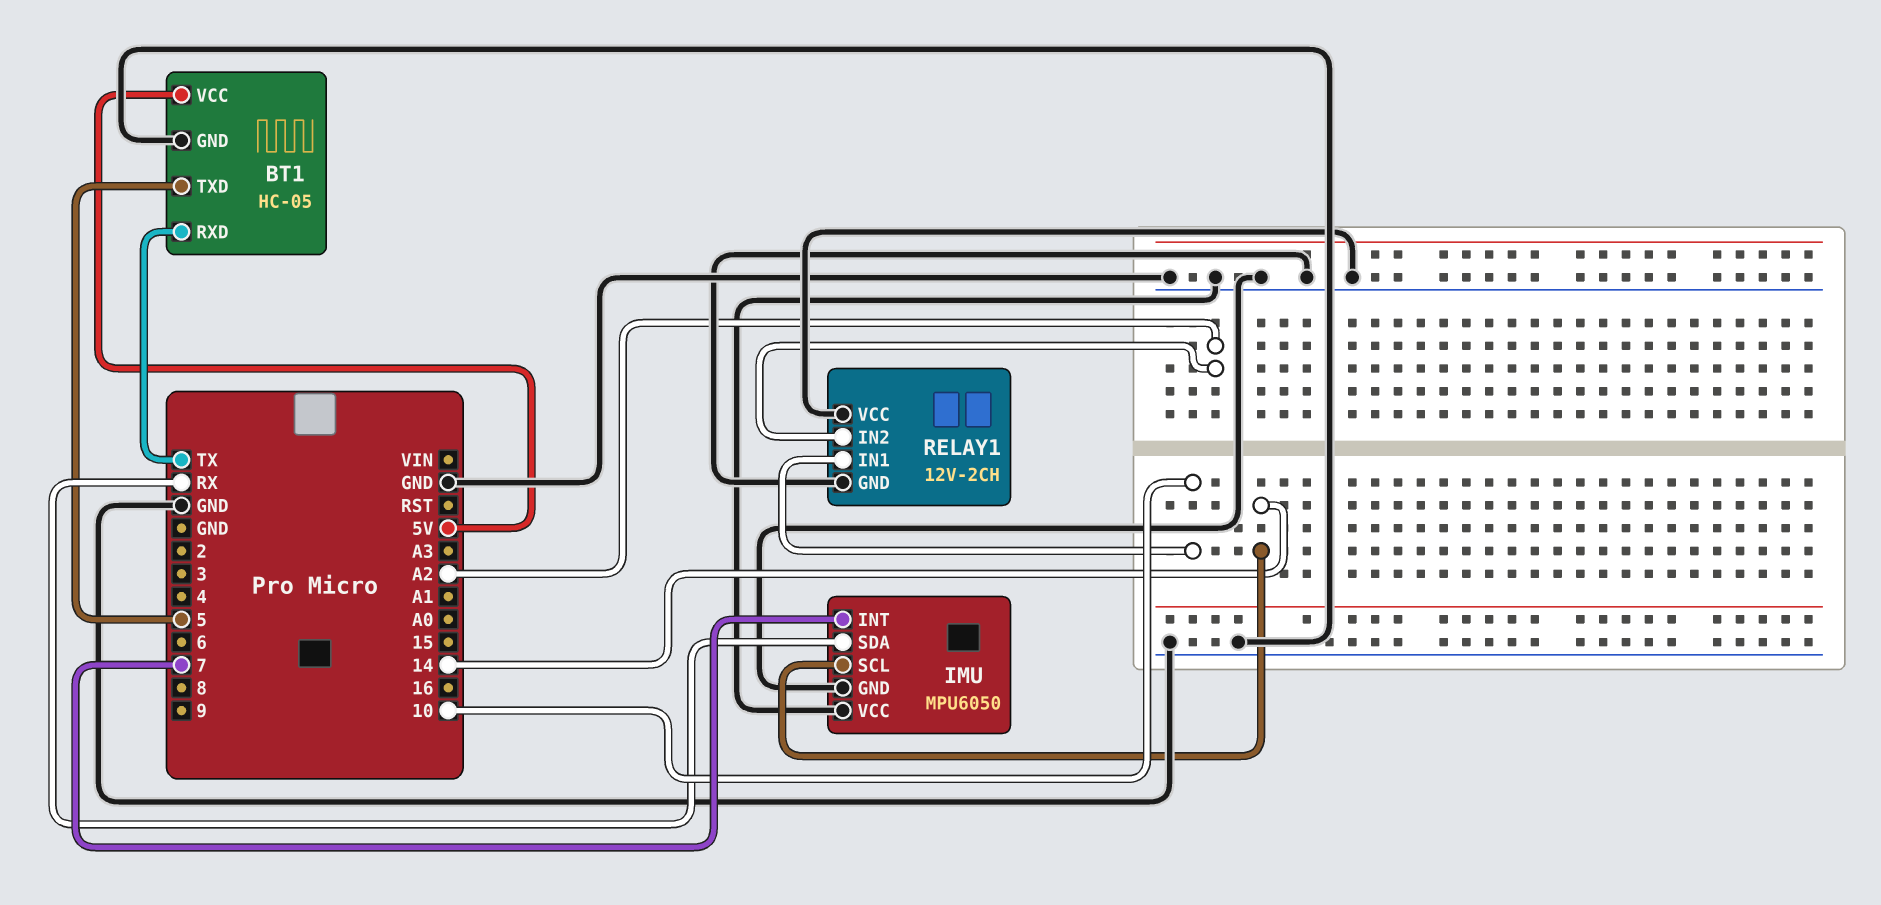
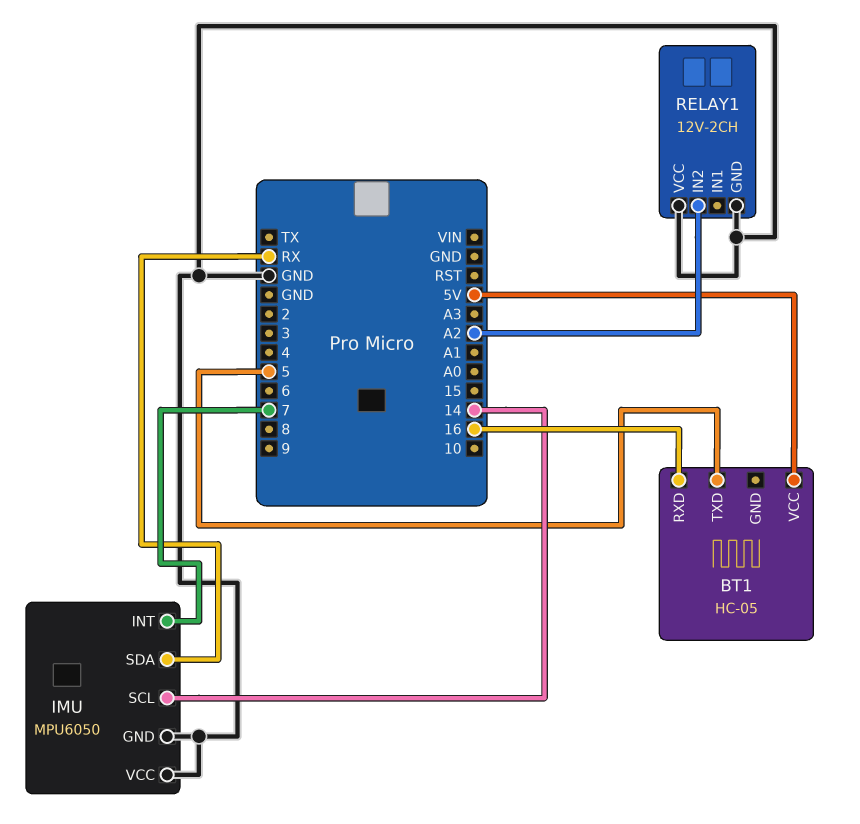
BT1 pin GND: GND -> none
BT1 pin RXD: TX -> 16
RELAY1 pin IN1: 10 -> none

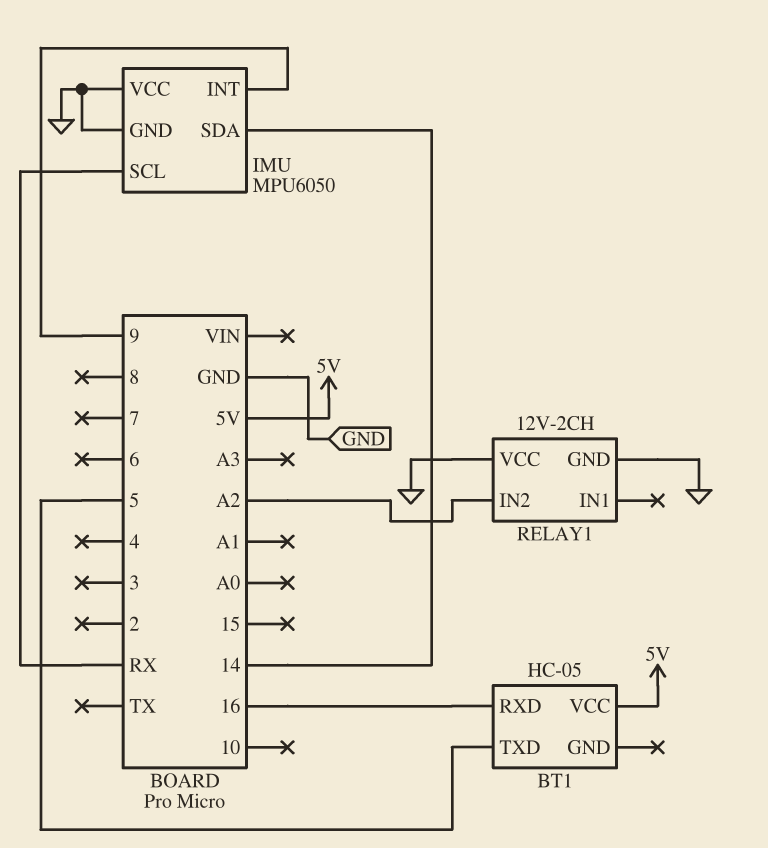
IMU pin INT: 7 -> 9
IMU pin SCL: 14 -> RX
IMU pin SDA: RX -> 14

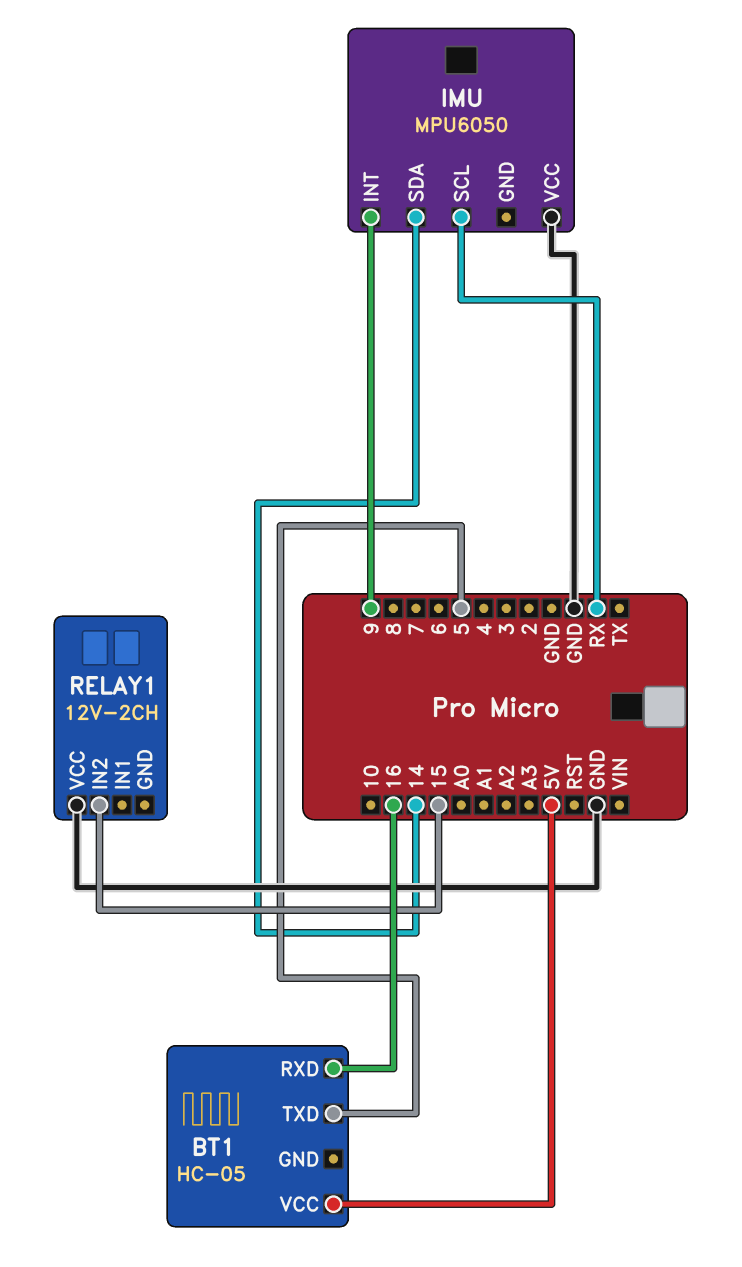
IMU pin GND: GND -> none
RELAY1 pin GND: GND -> none
RELAY1 pin IN2: A2 -> 15

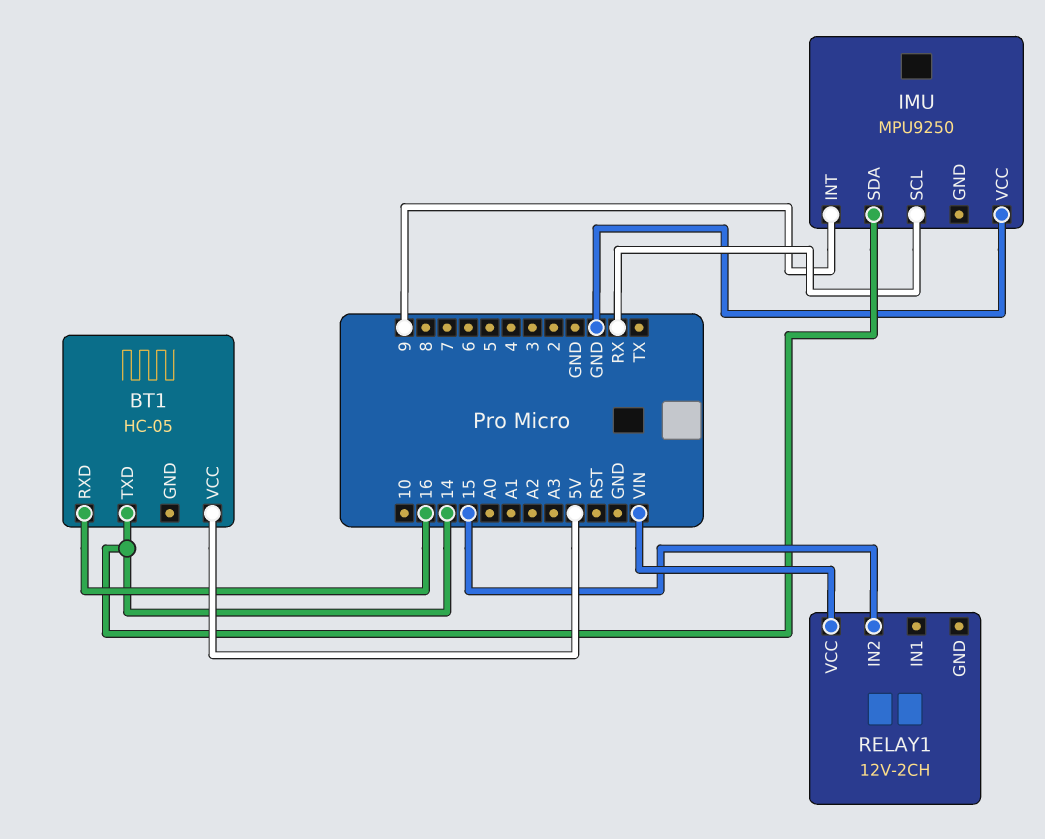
BT1 pin TXD: 5 -> 14
IMU: MPU6050 -> MPU9250
RELAY1 pin VCC: GND -> VIN

